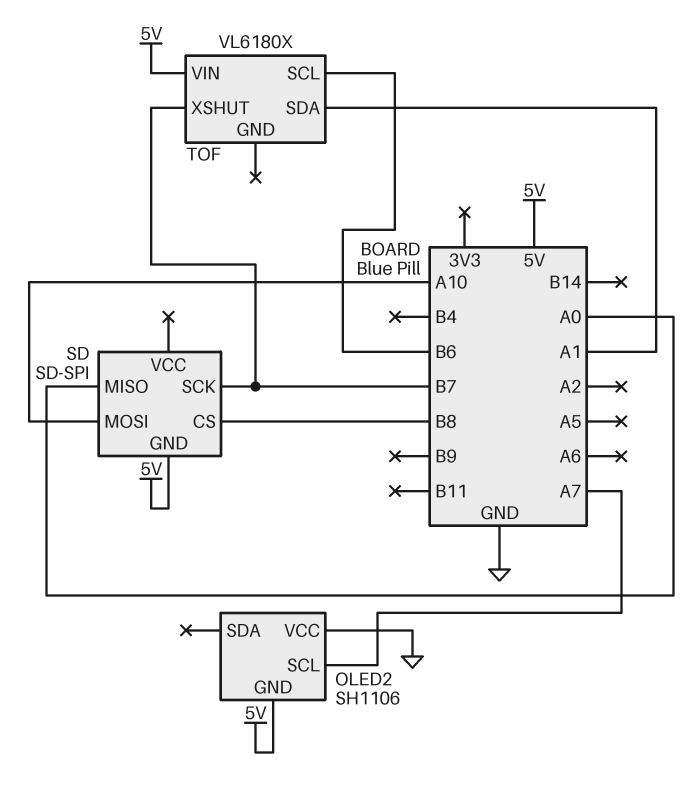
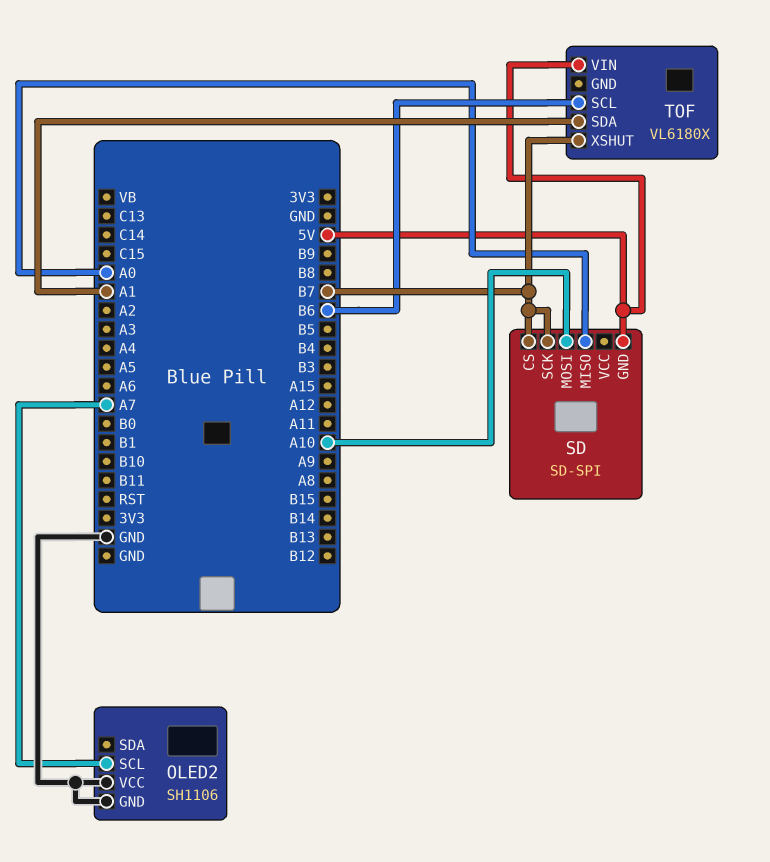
OLED2 pin GND: 5V -> GND
SD pin CS: B8 -> B7

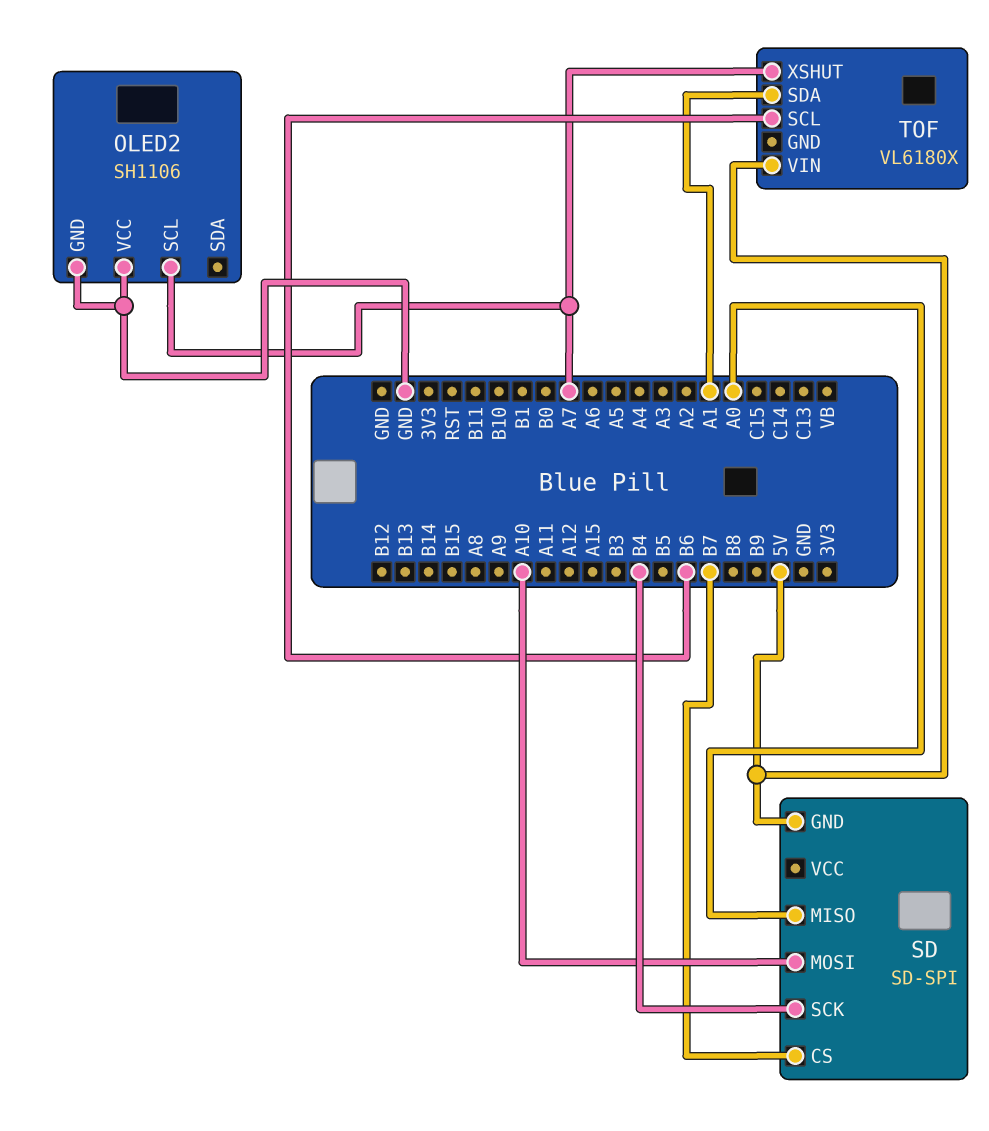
SD pin SCK: B7 -> B4
TOF pin XSHUT: B7 -> A7

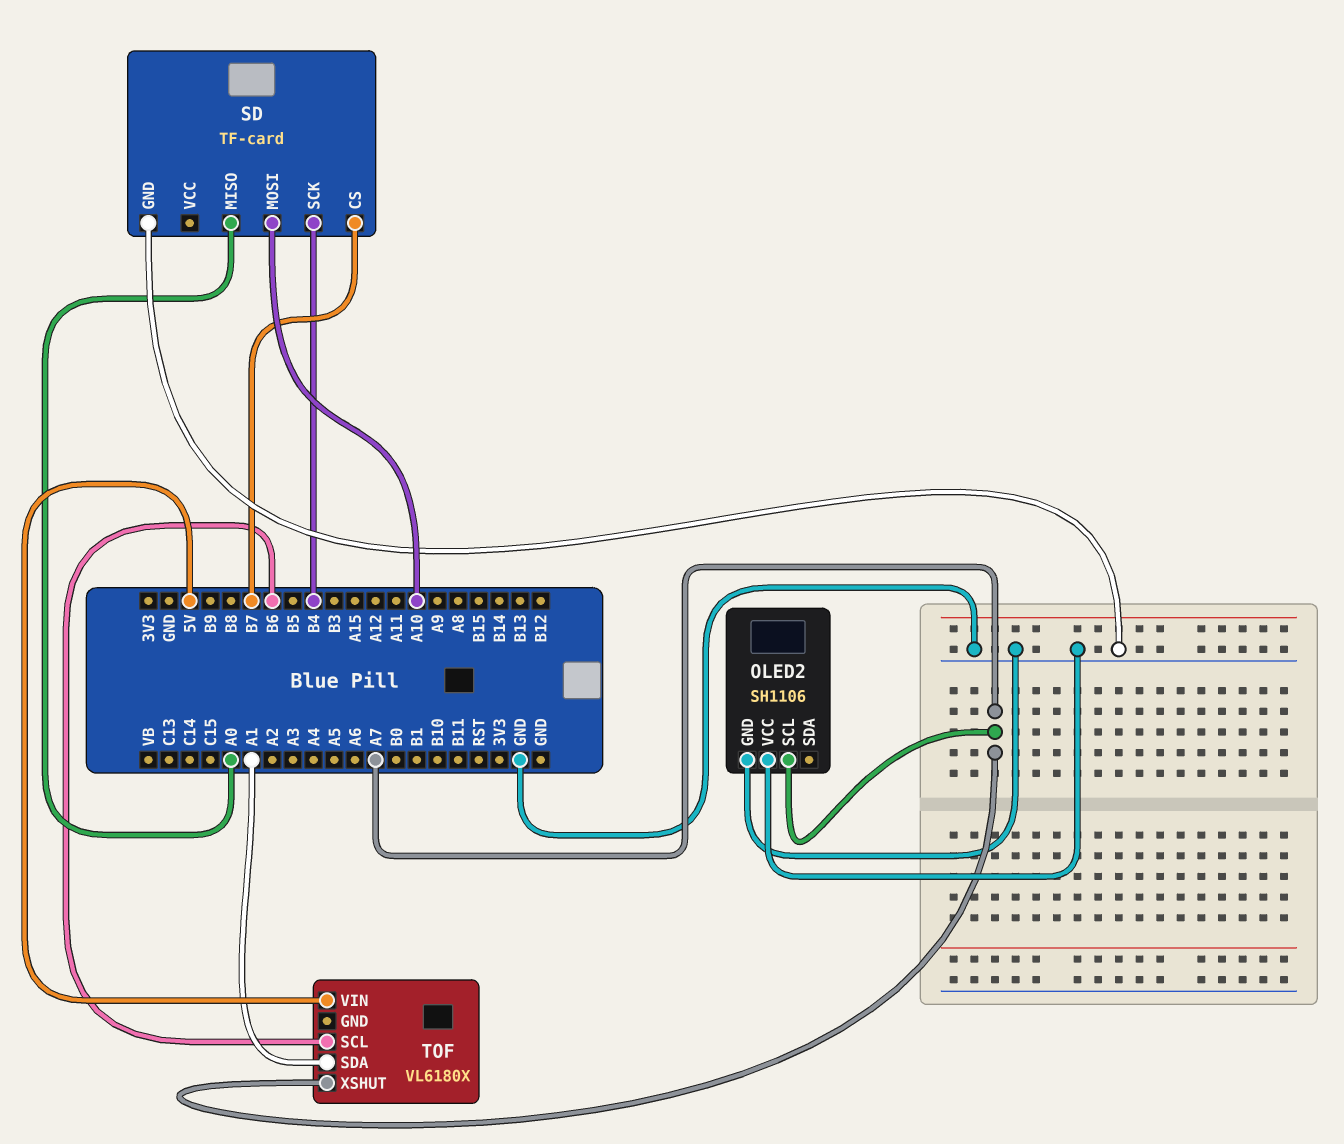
SD: SD-SPI -> TF-card
SD pin GND: 5V -> GND

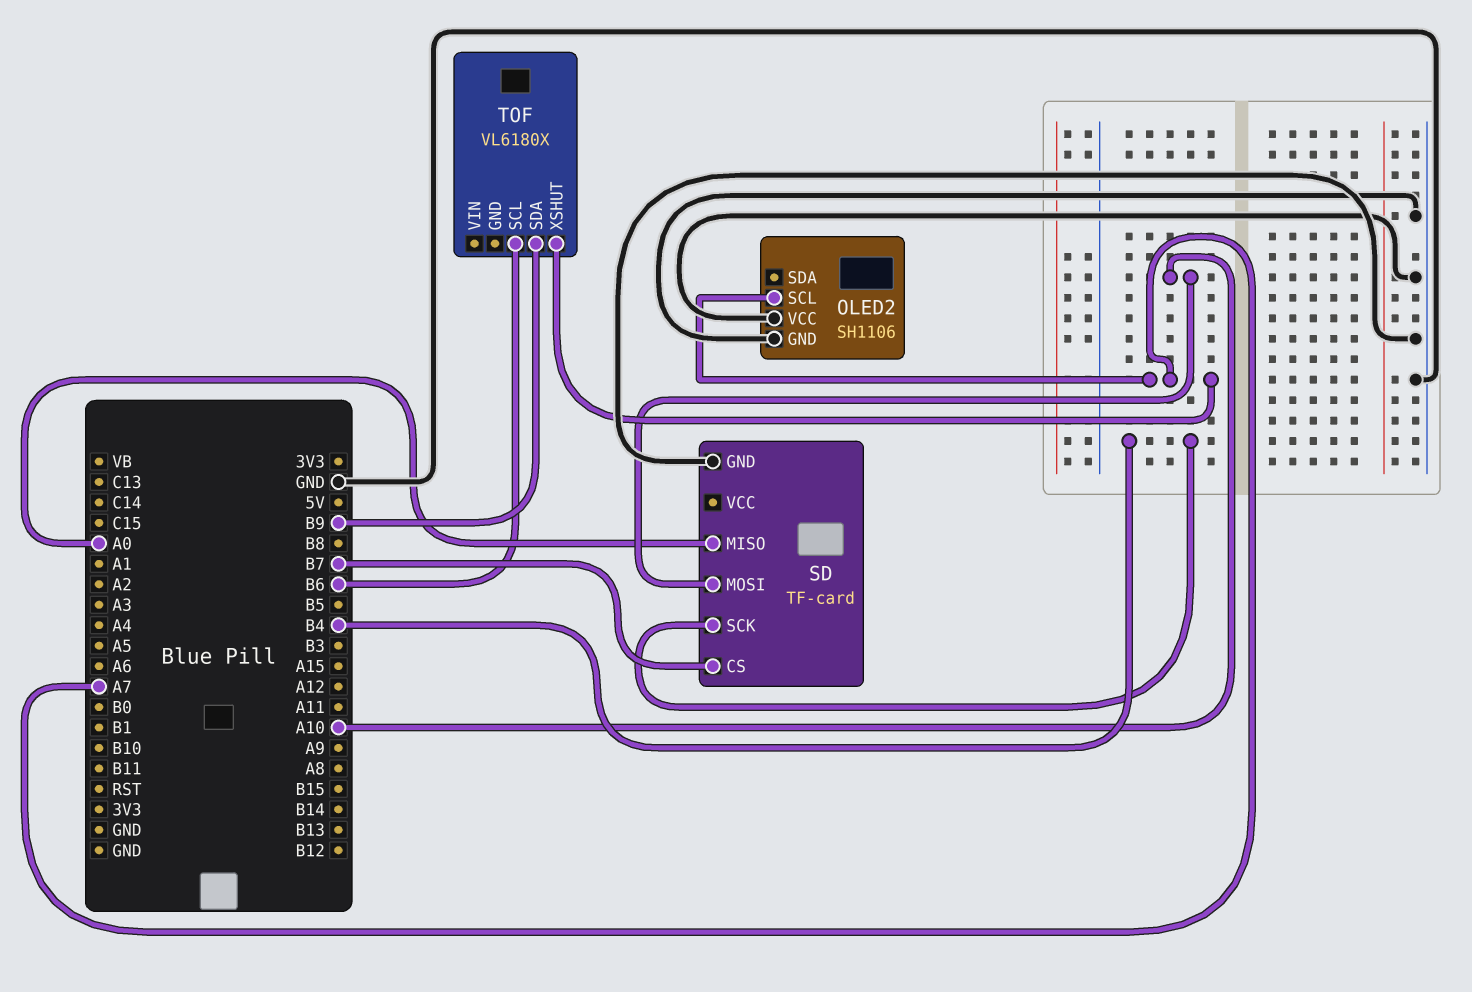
TOF pin SDA: A1 -> B9
TOF pin VIN: 5V -> none

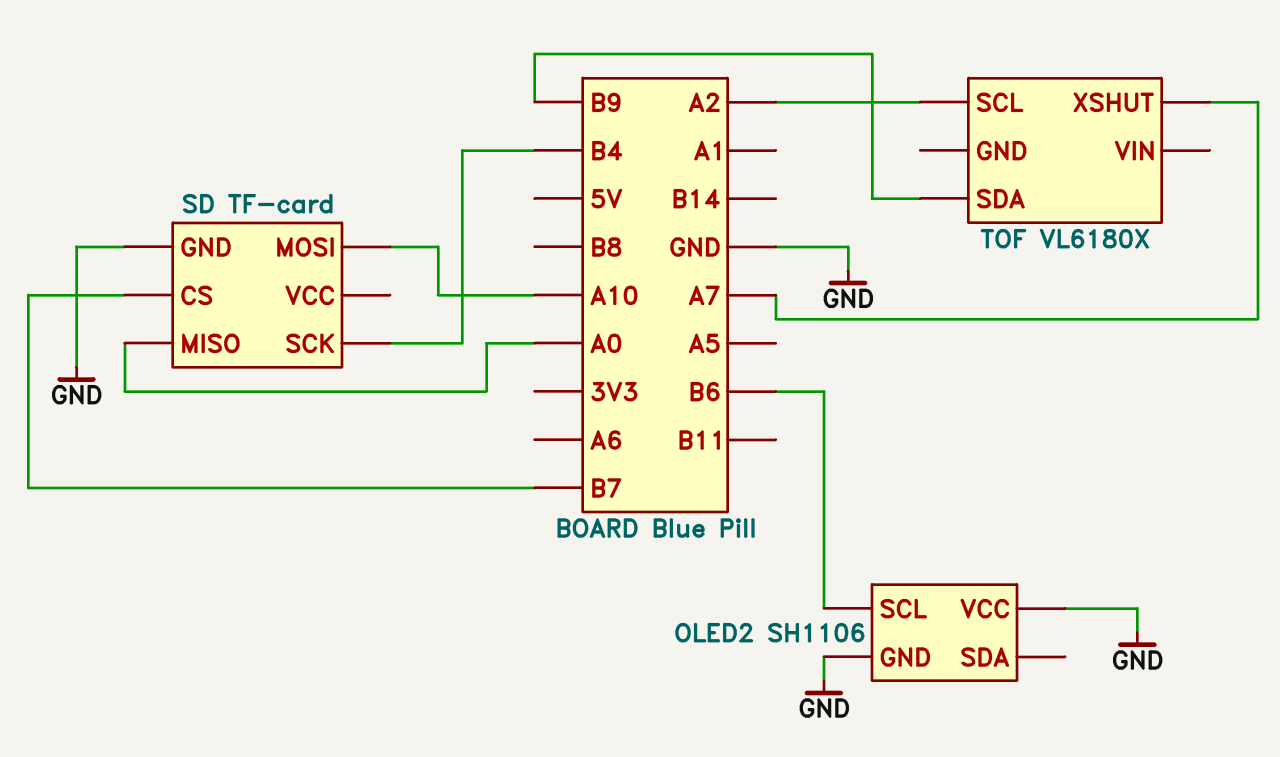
OLED2 pin SCL: A7 -> B6
TOF pin SCL: B6 -> A2

